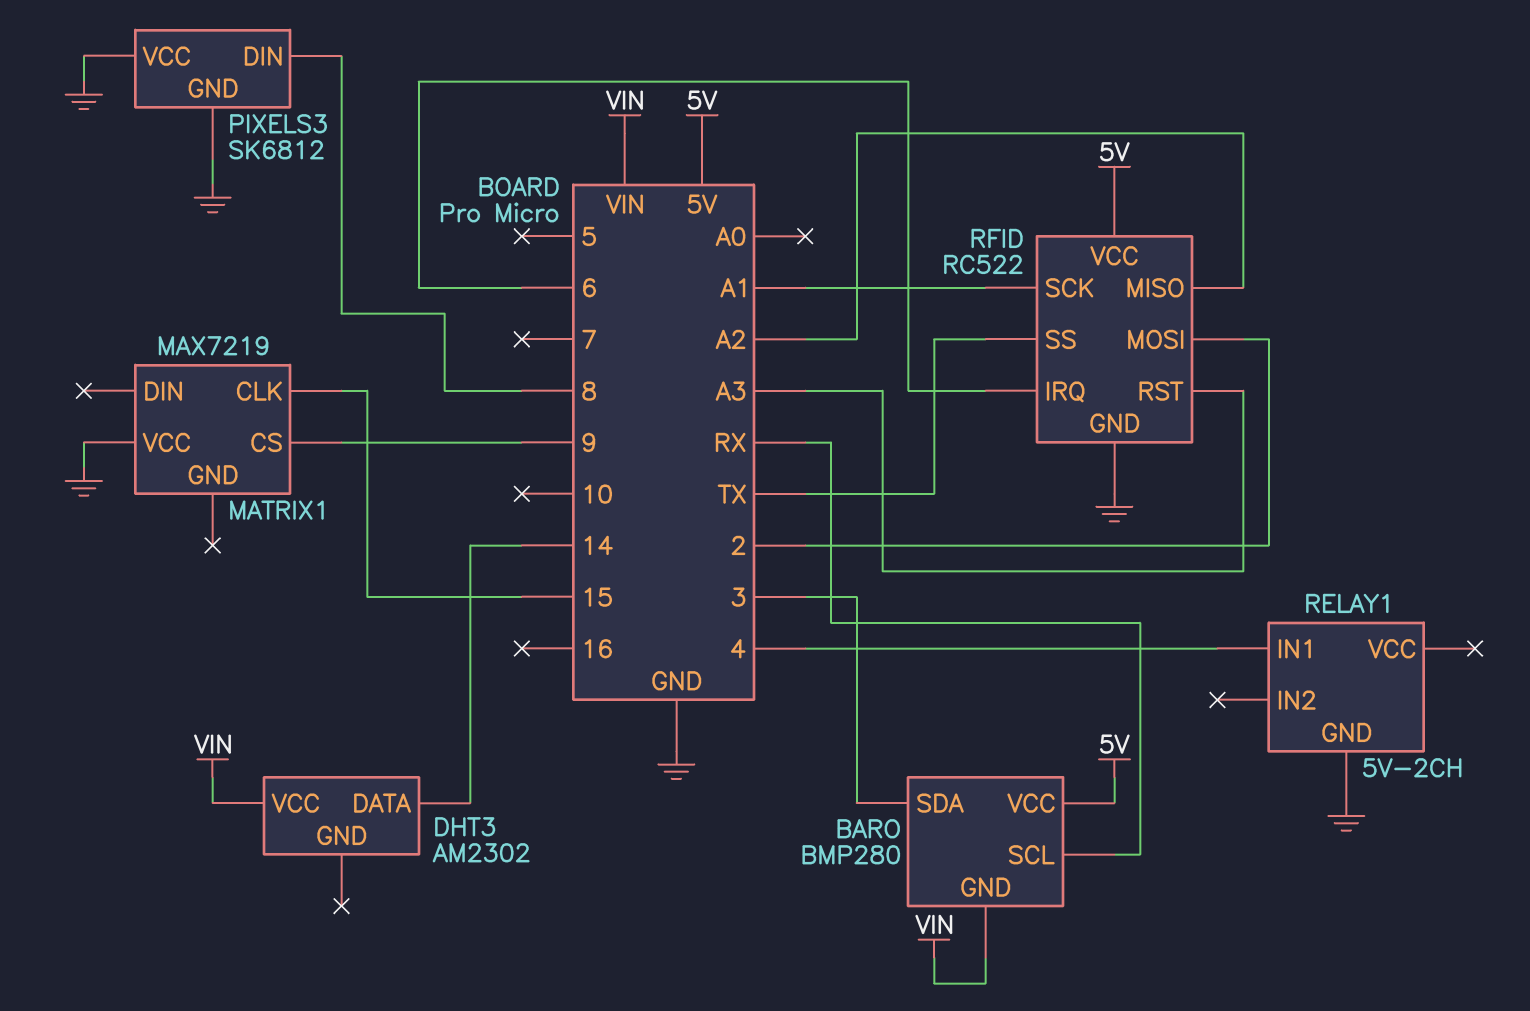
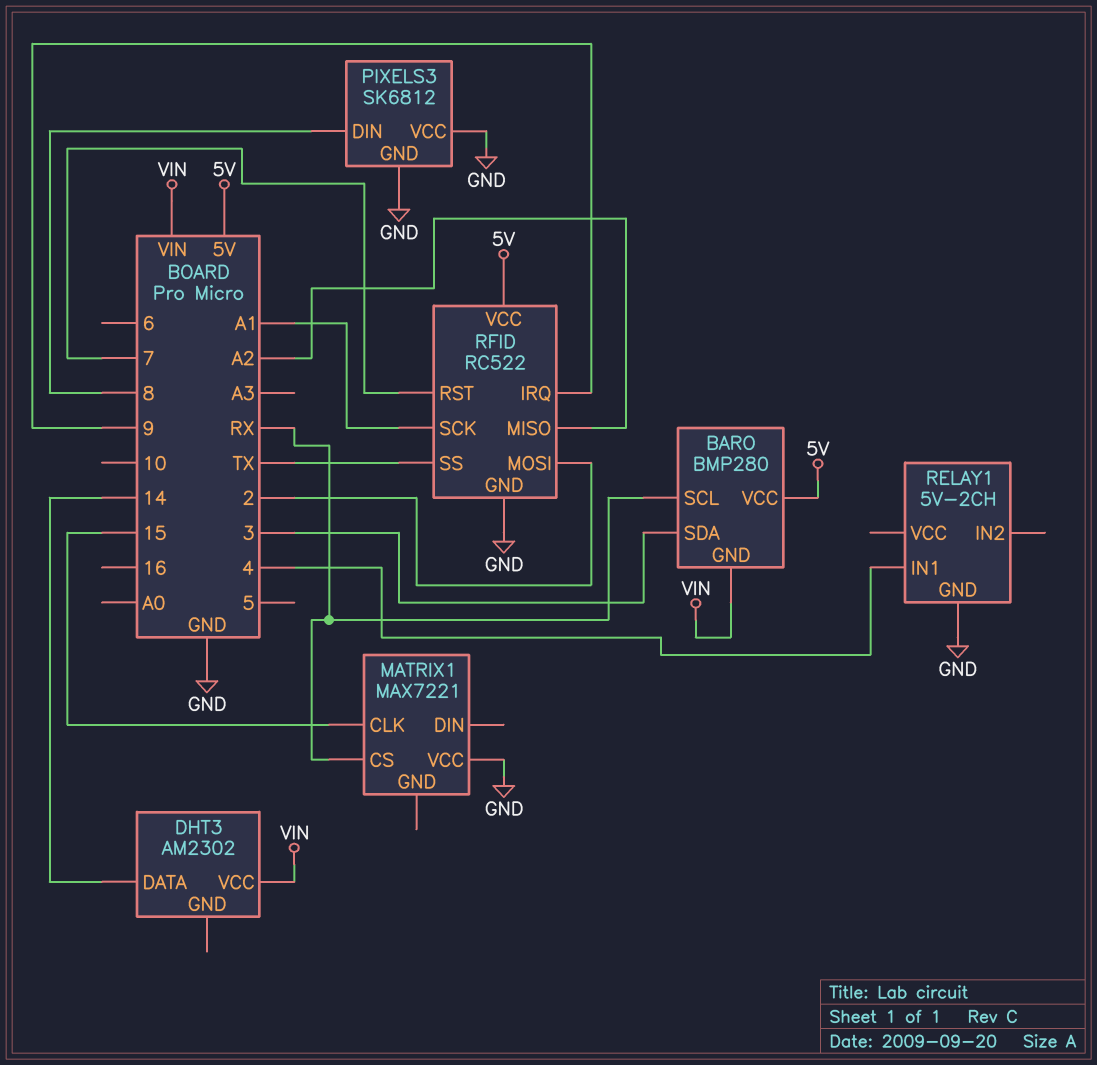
MATRIX1: MAX7219 -> MAX7221
MATRIX1 pin CS: 9 -> RX
RFID pin IRQ: 6 -> 9
RFID pin RST: A3 -> 7

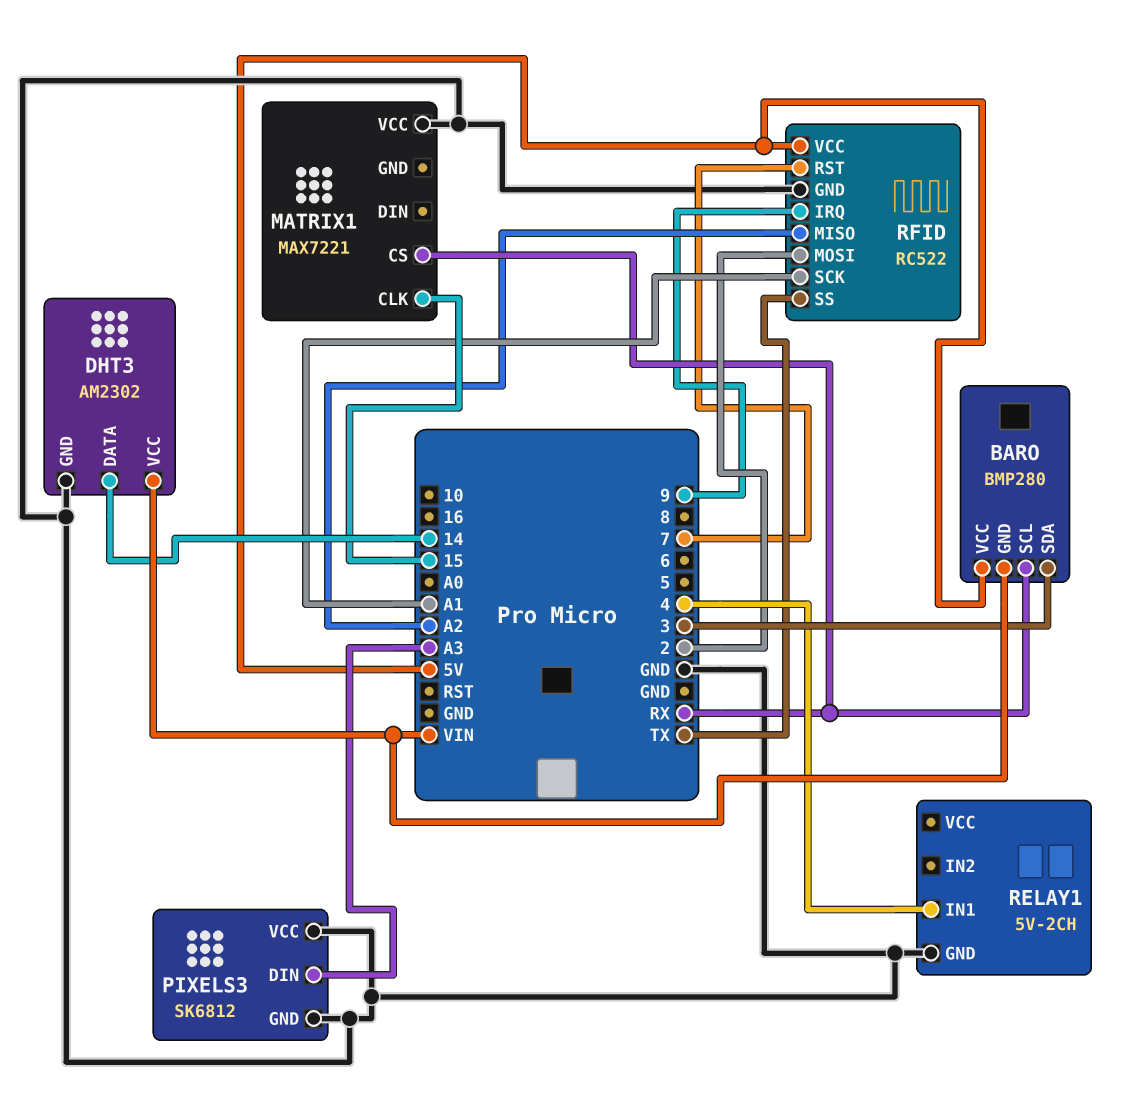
DHT3 pin GND: none -> GND
PIXELS3 pin DIN: 8 -> A3

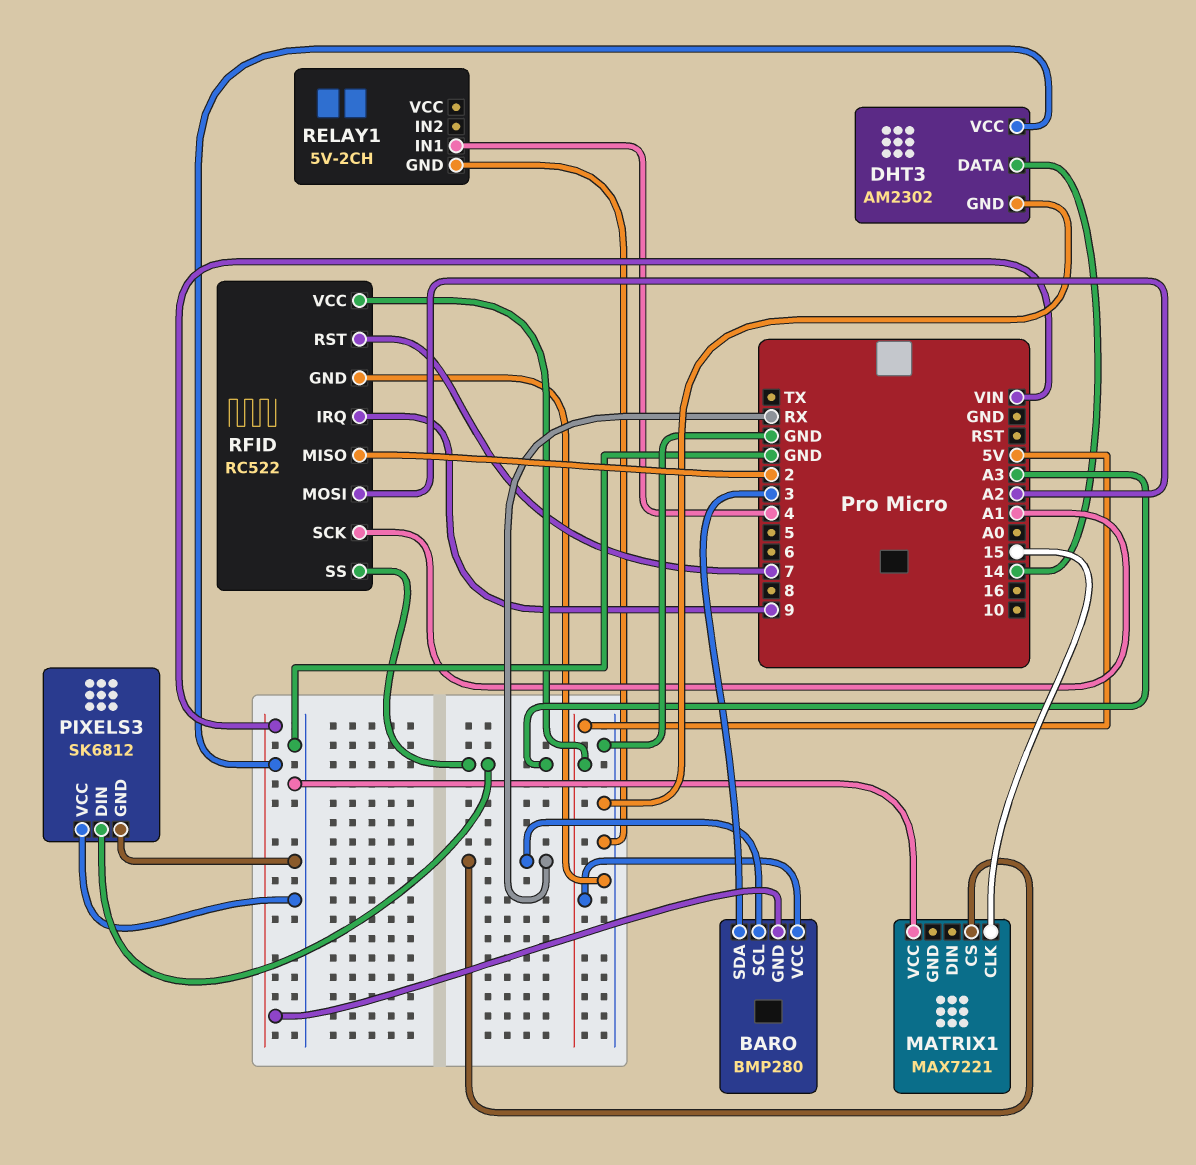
RFID pin MISO: A2 -> 2
RFID pin MOSI: 2 -> A2
RFID pin SS: TX -> A3

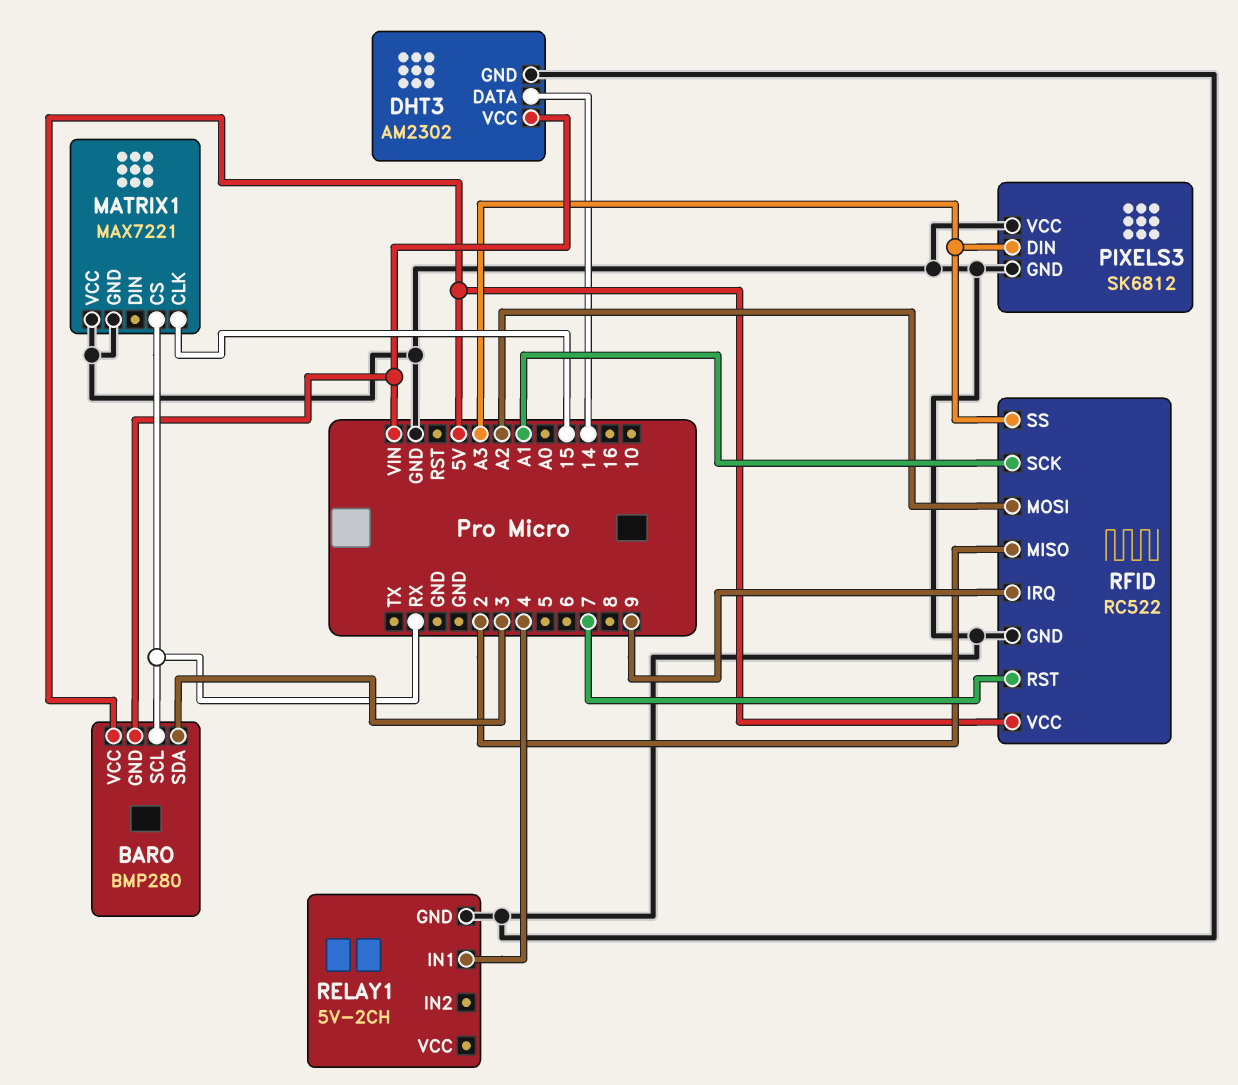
MATRIX1 pin GND: none -> GND

